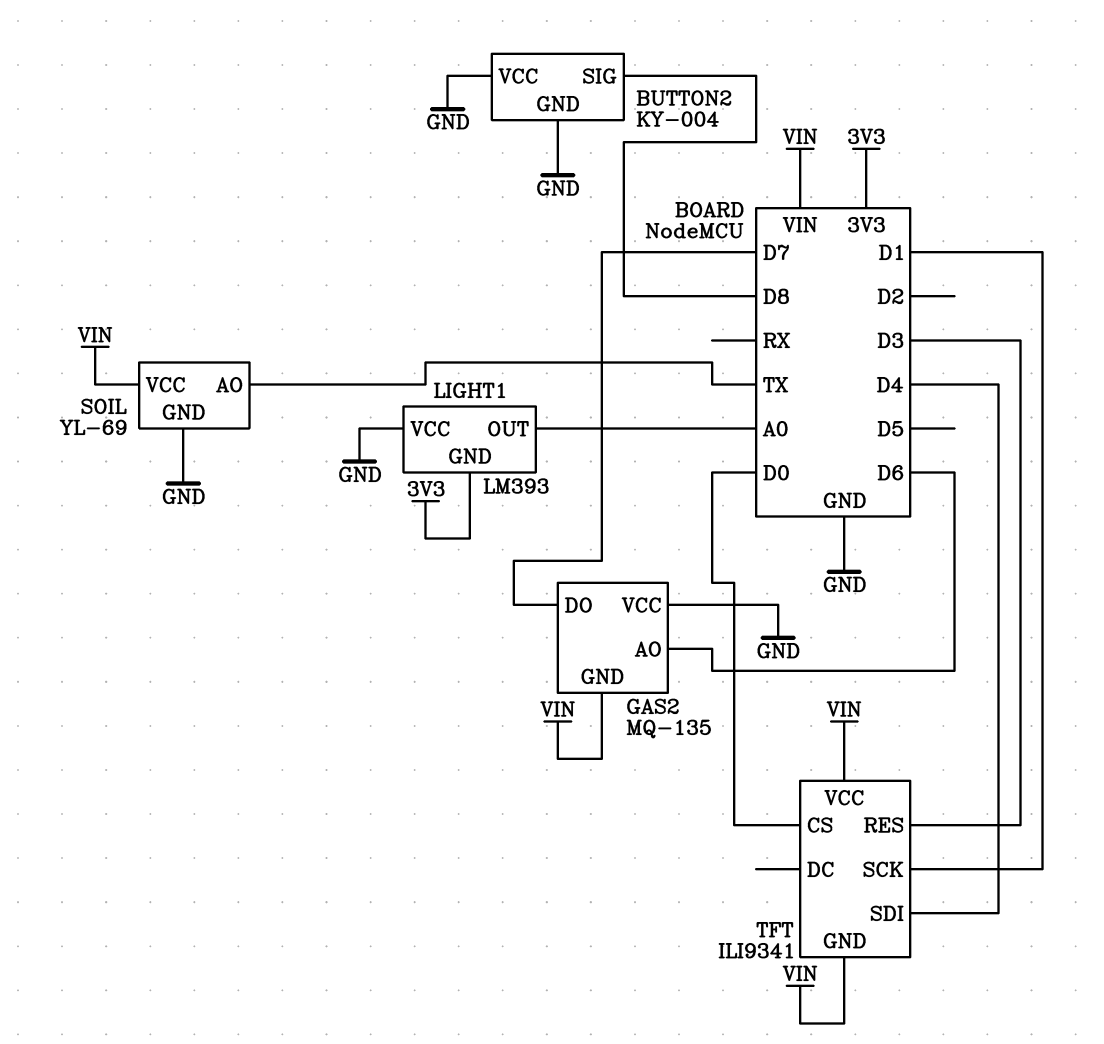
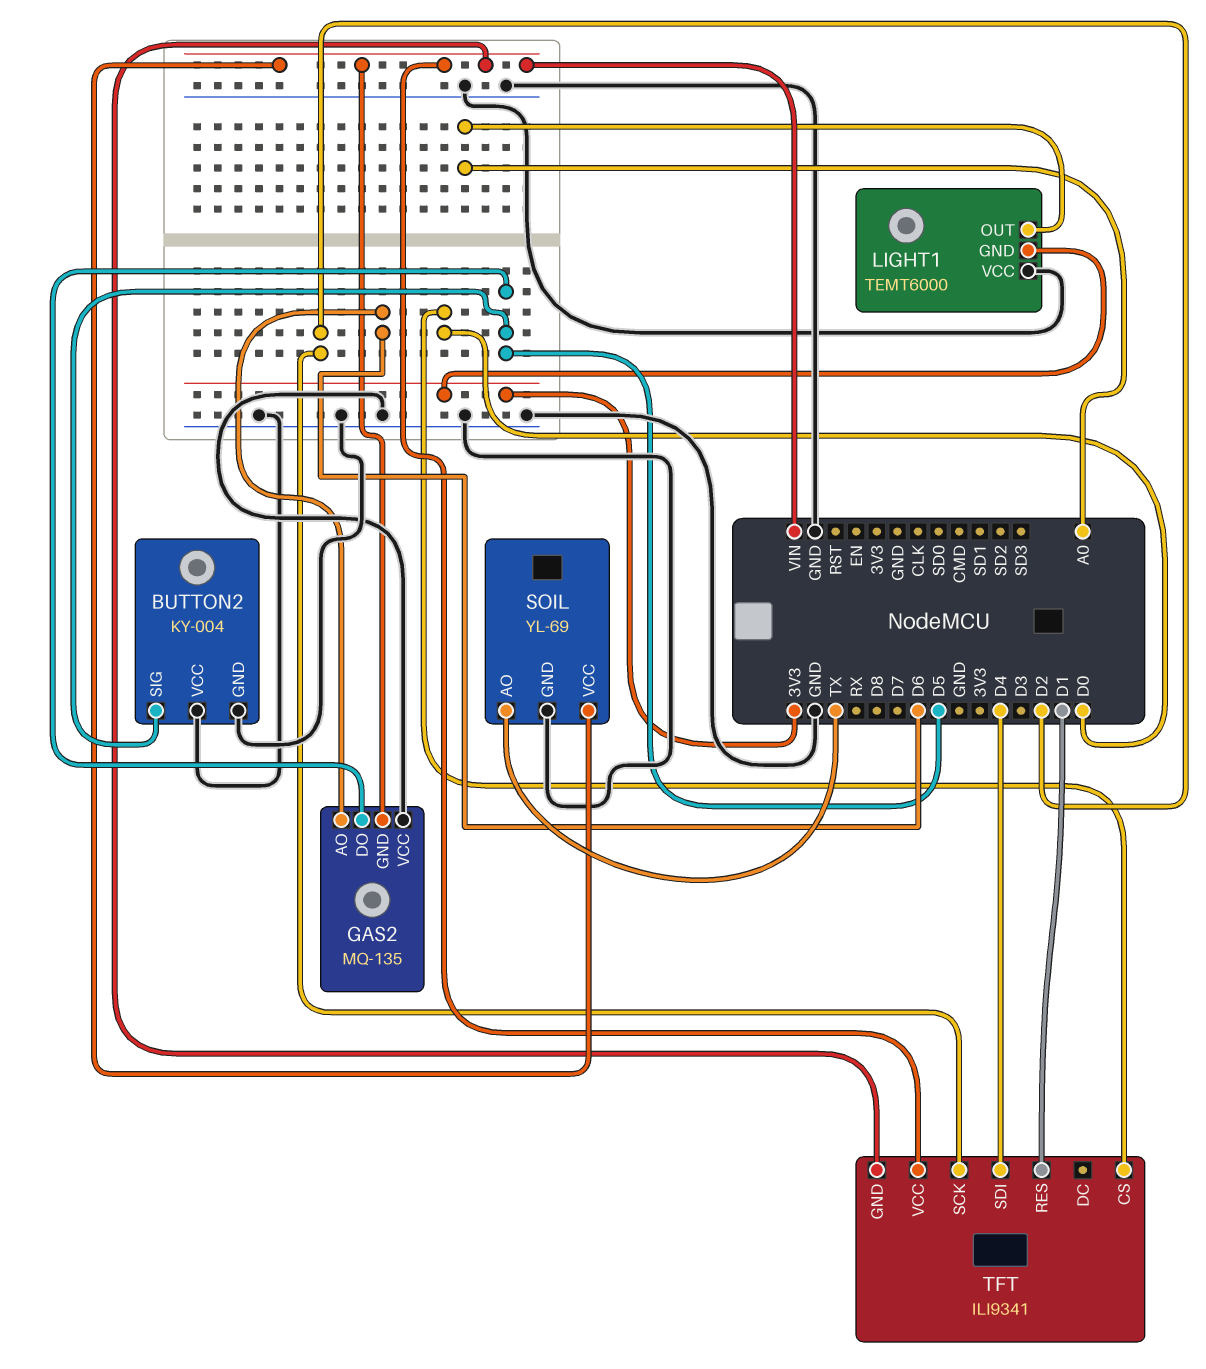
BUTTON2 pin SIG: D8 -> D5
GAS2 pin DO: D7 -> D5
LIGHT1: LM393 -> TEMT6000
TFT pin RES: D3 -> D1
TFT pin SCK: D1 -> D2

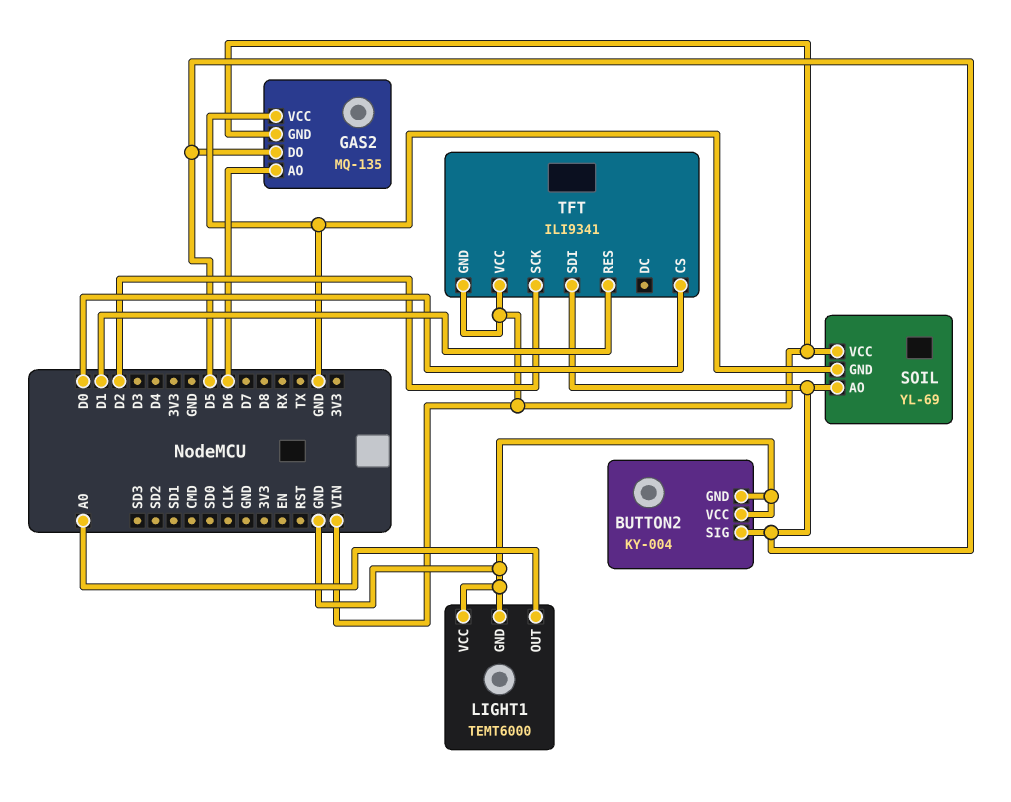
LIGHT1 pin GND: 3V3 -> GND
SOIL pin AO: TX -> D5
TFT pin SDI: D4 -> D5

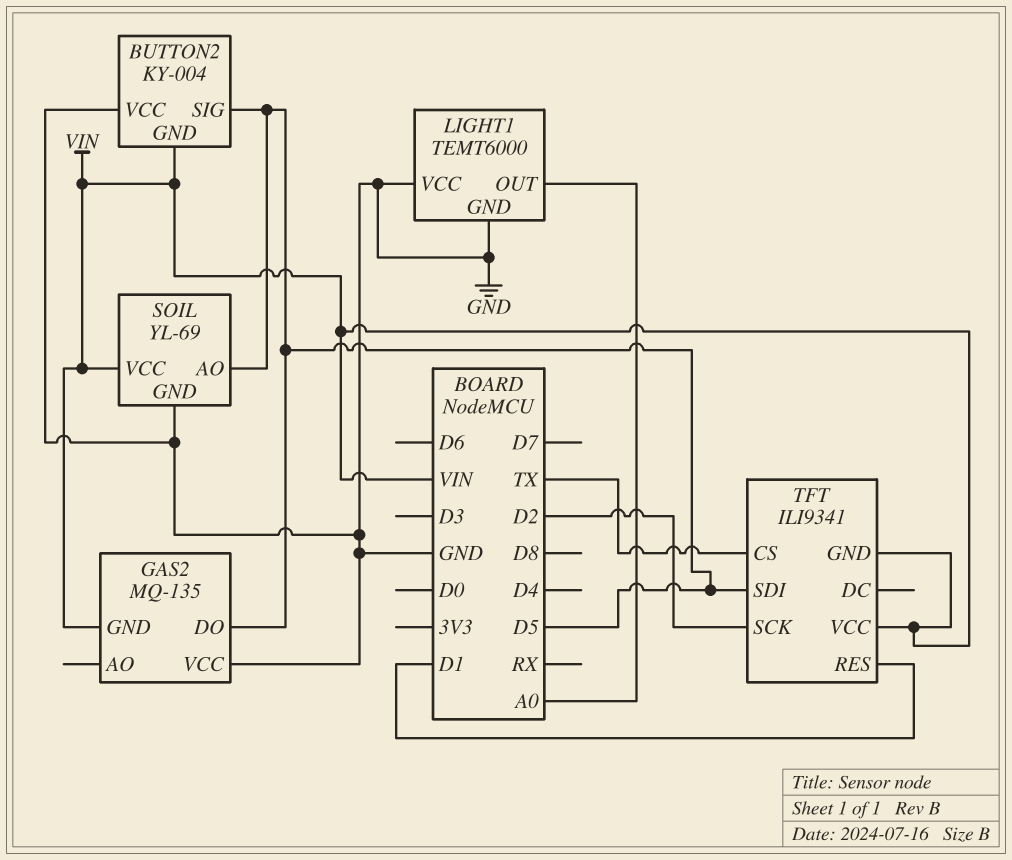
BUTTON2 pin GND: GND -> VIN
GAS2 pin AO: D6 -> none
TFT pin CS: D0 -> TX

